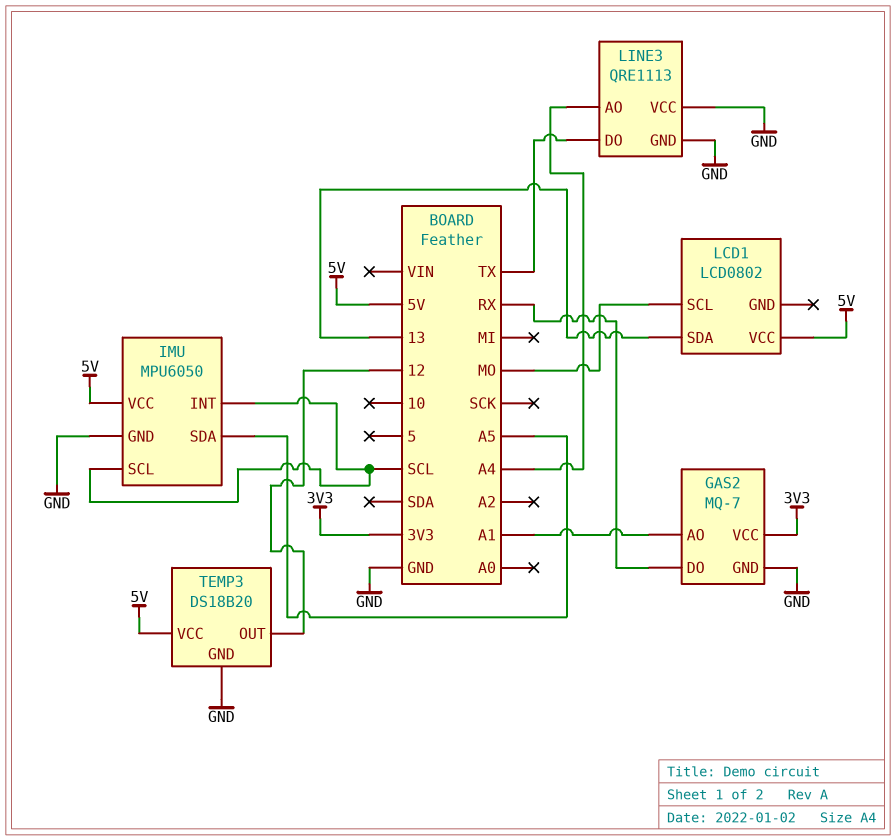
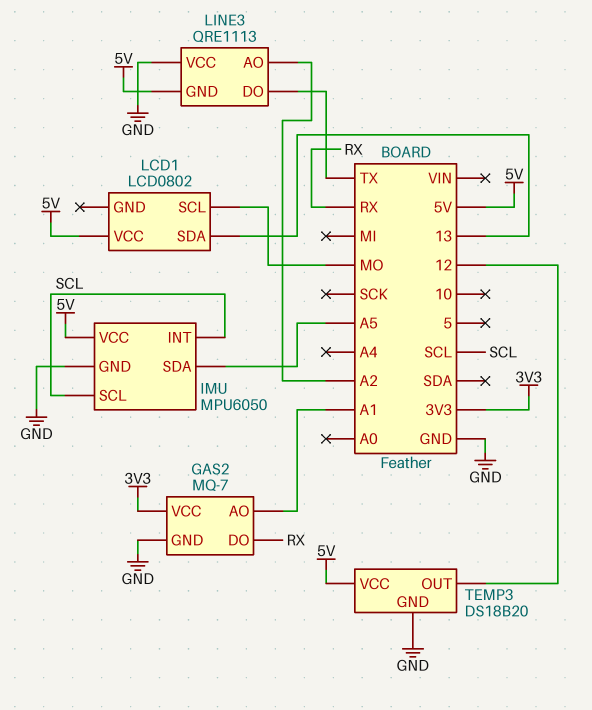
LINE3 pin AO: A4 -> A2
LINE3 pin GND: GND -> 5V

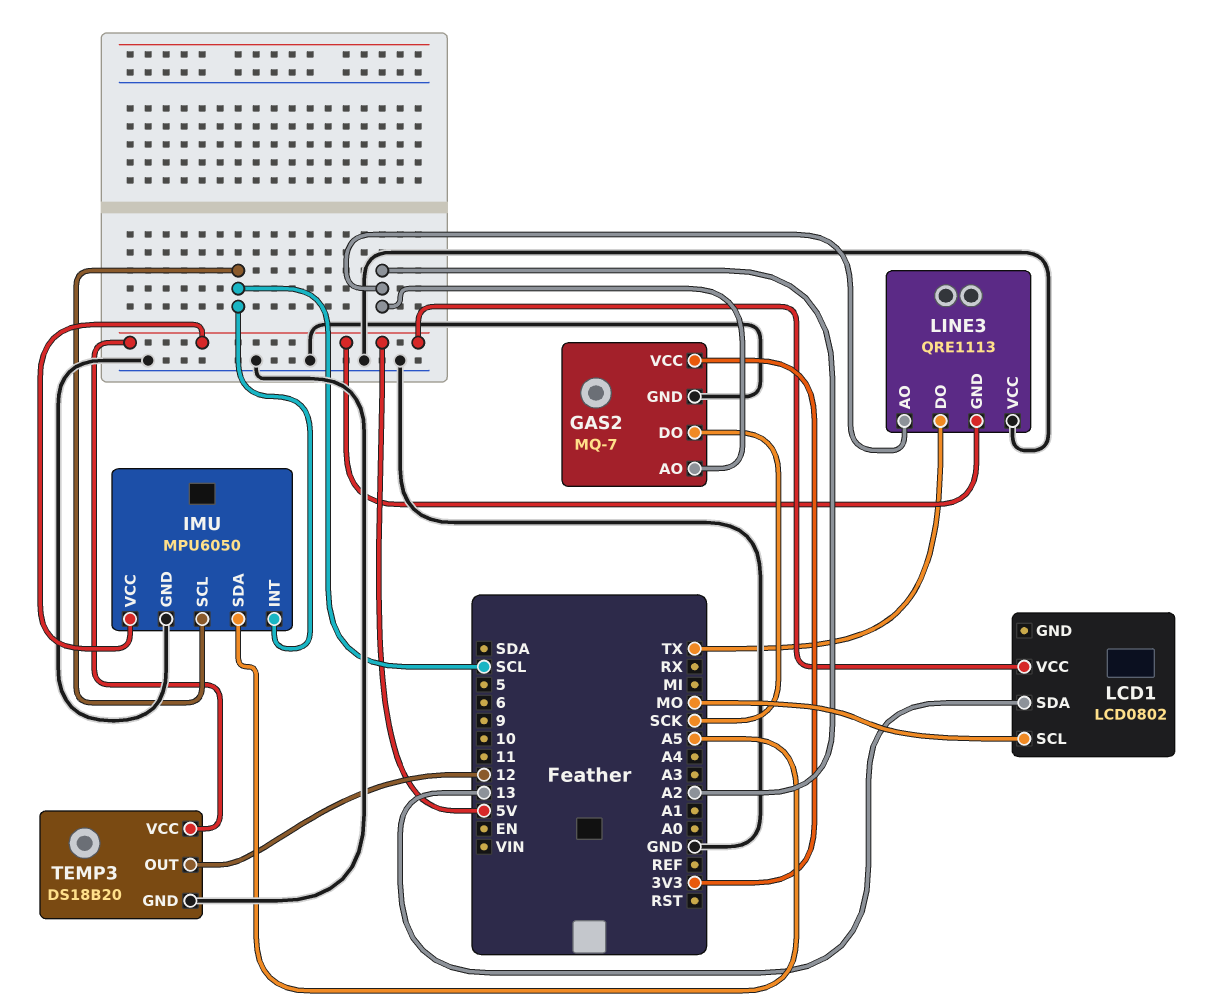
GAS2 pin AO: A1 -> A2
GAS2 pin DO: RX -> SCK

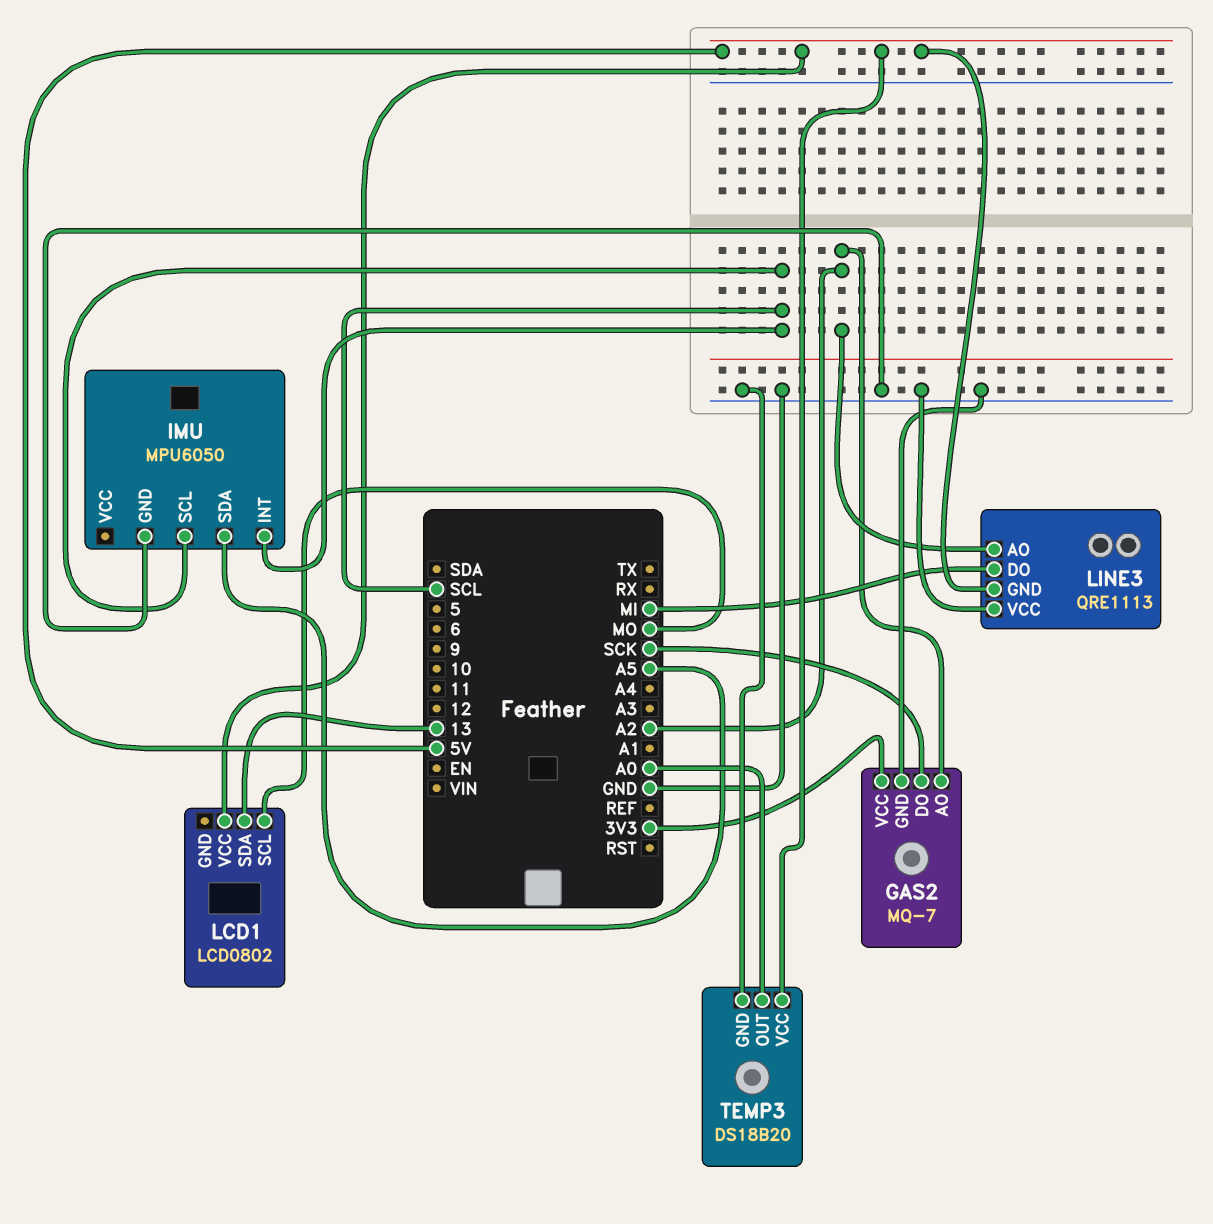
IMU pin VCC: 5V -> none
LINE3 pin DO: TX -> MI
TEMP3 pin OUT: 12 -> A0

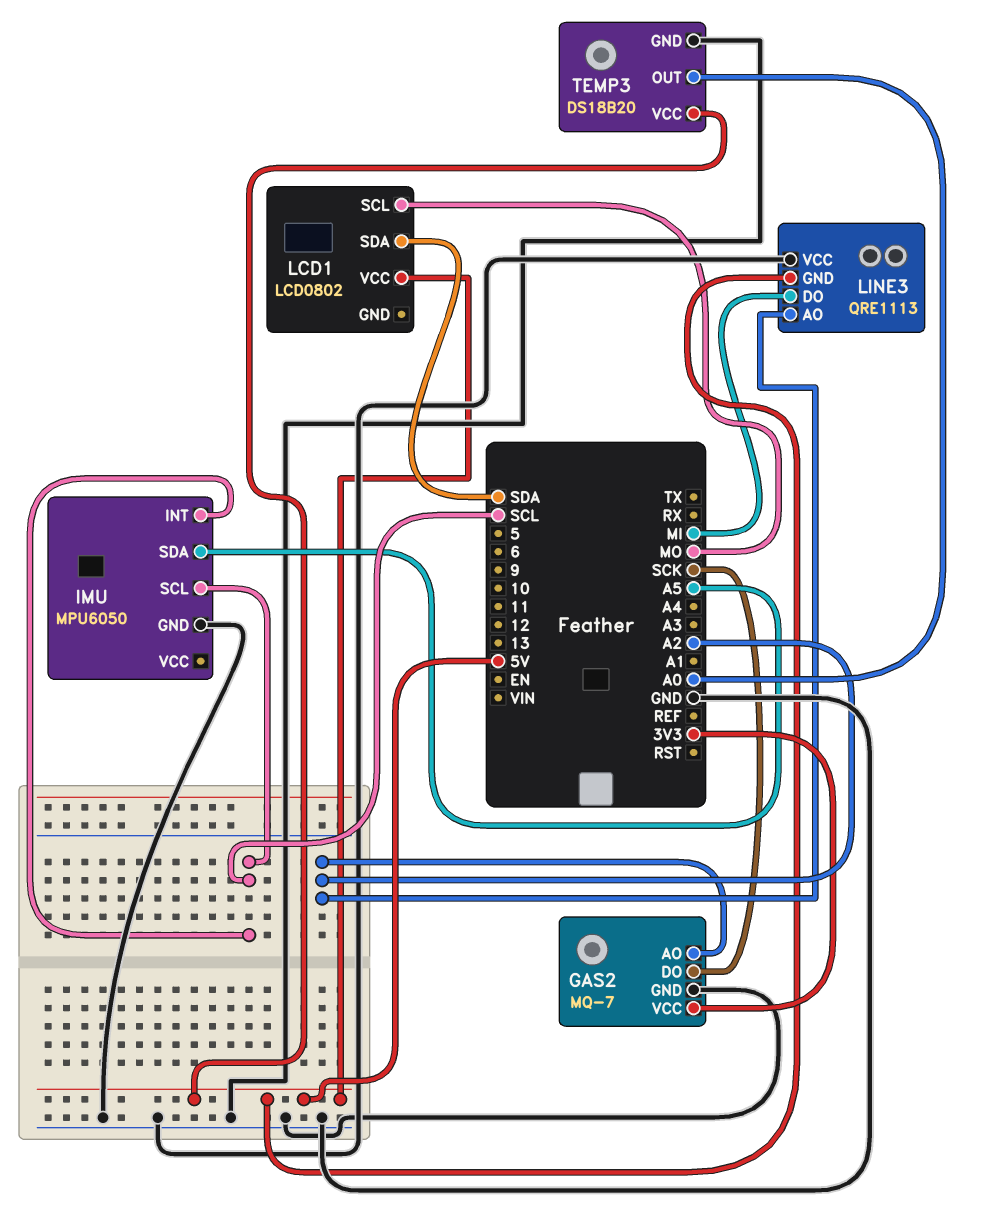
LCD1 pin SDA: 13 -> SDA

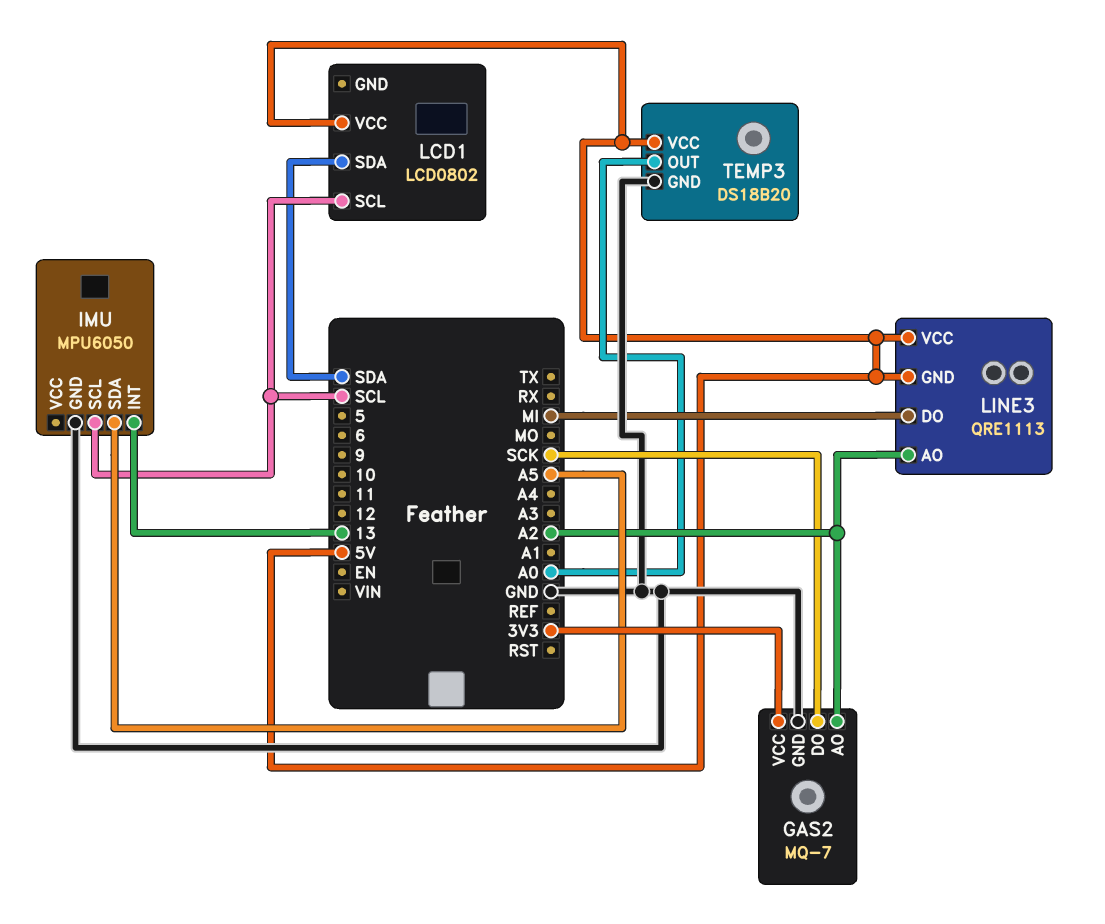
IMU pin INT: SCL -> 13
LCD1 pin SCL: MO -> SCL
LINE3 pin VCC: GND -> 5V

